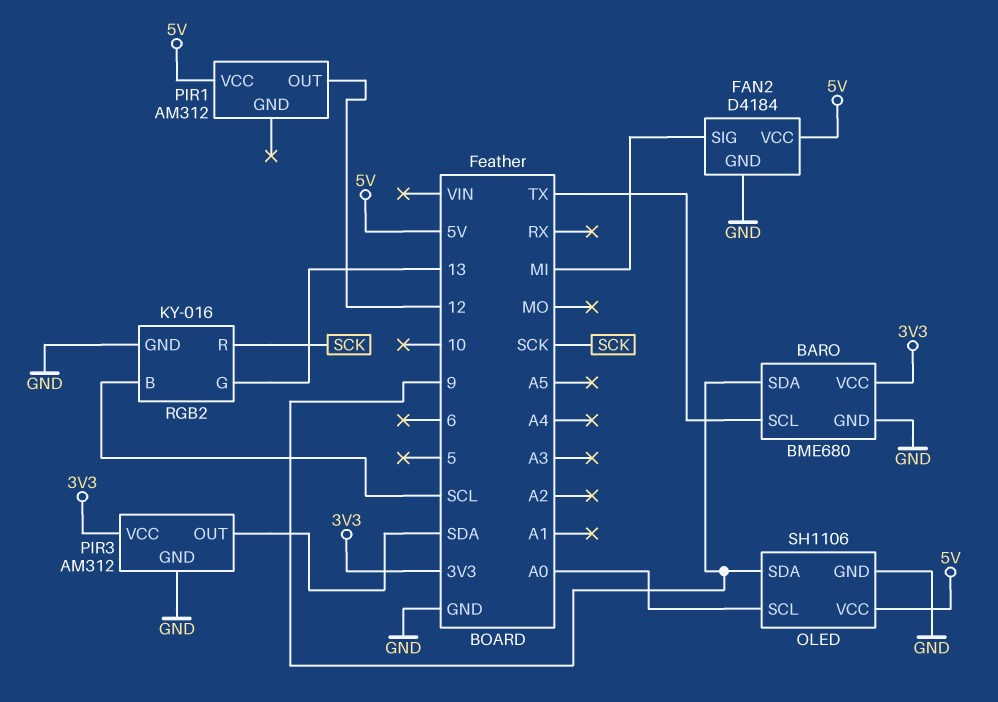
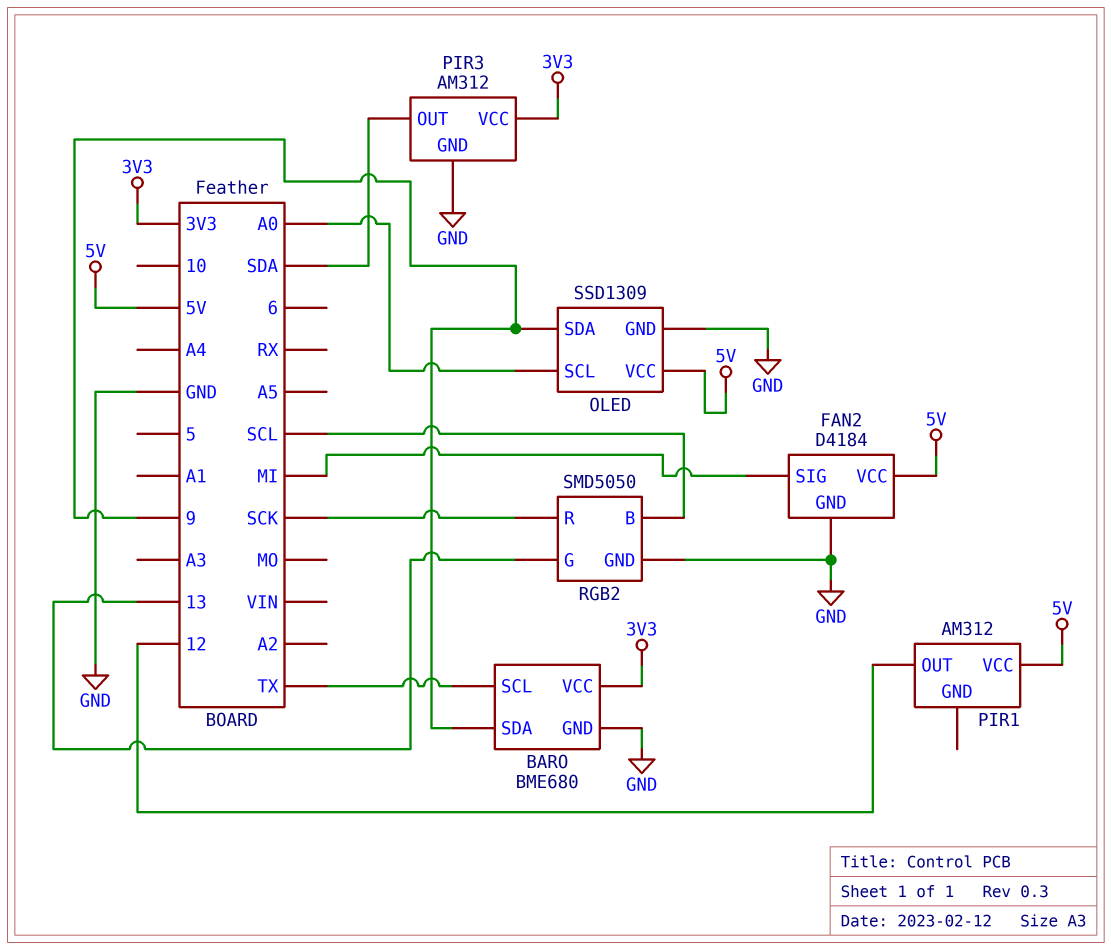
OLED: SH1106 -> SSD1309
RGB2: KY-016 -> SMD5050

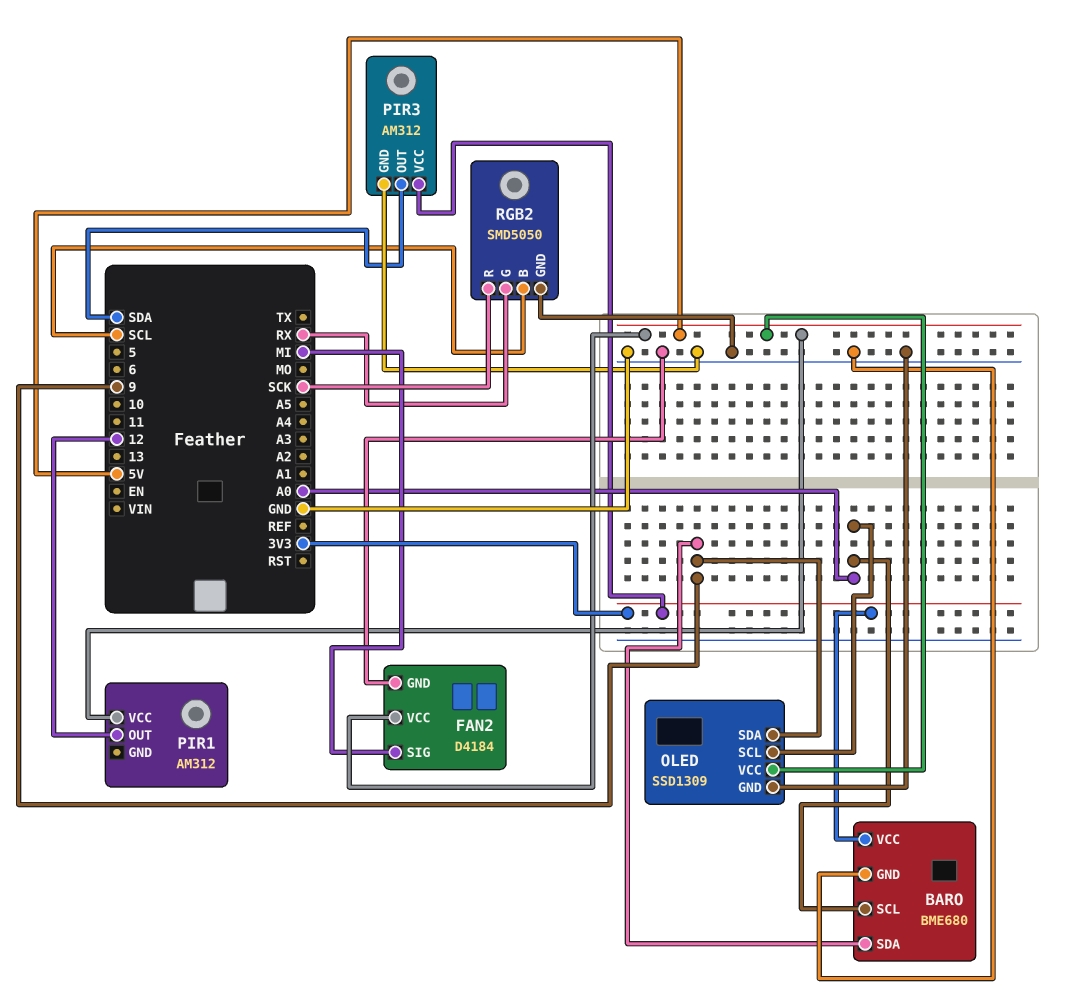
BARO pin SCL: TX -> A0
RGB2 pin G: 13 -> RX

